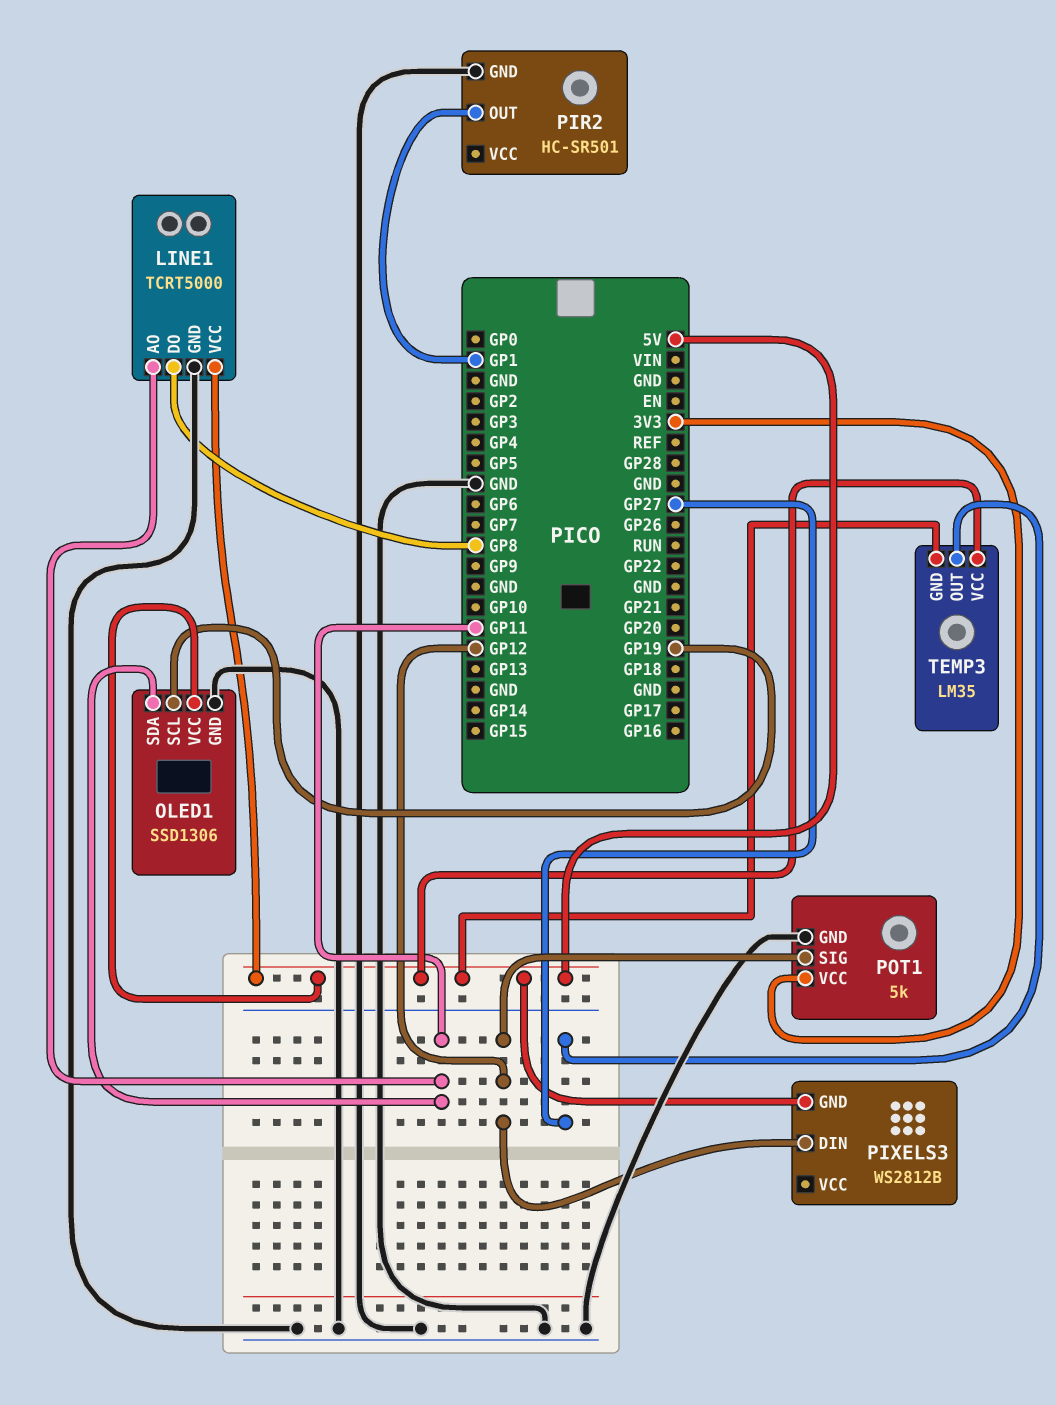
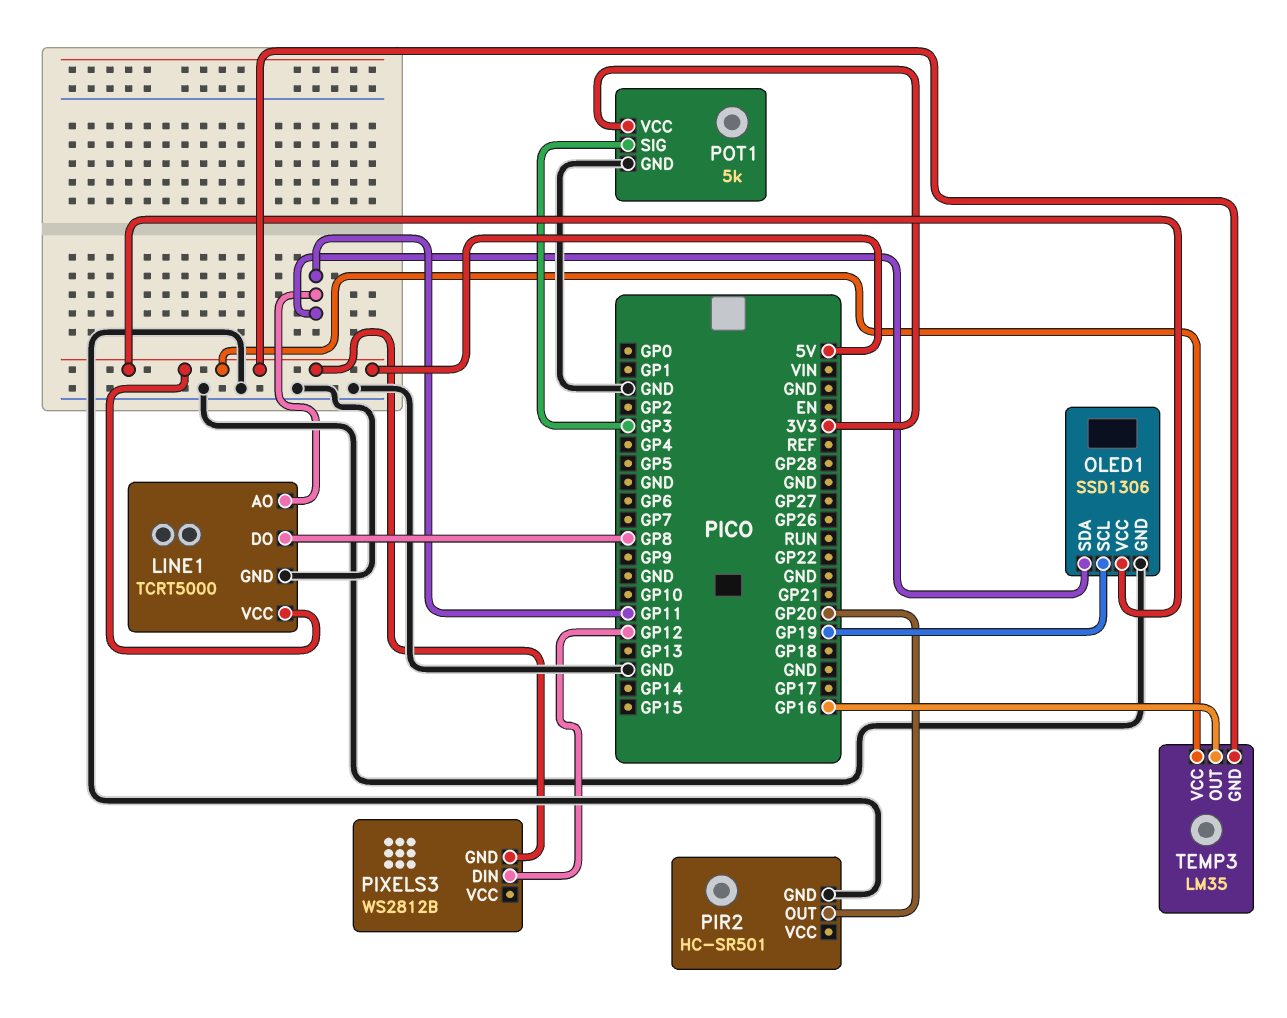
PIR2 pin OUT: GP1 -> GP20
POT1 pin SIG: GP12 -> GP3
TEMP3 pin OUT: GP27 -> GP16

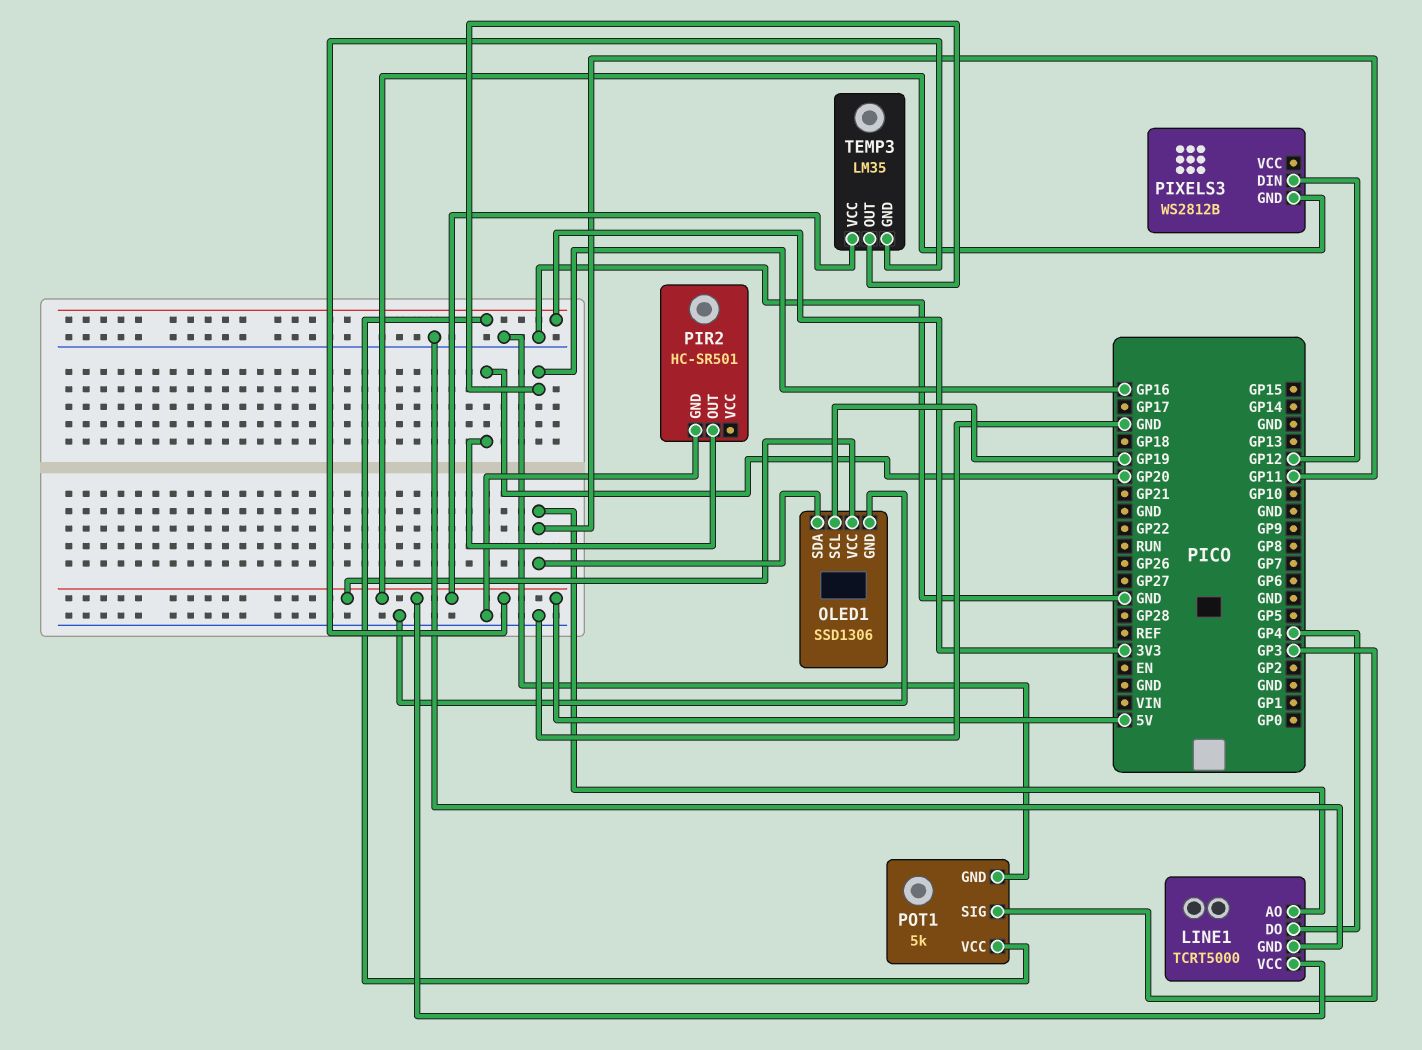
LINE1 pin DO: GP8 -> GP4

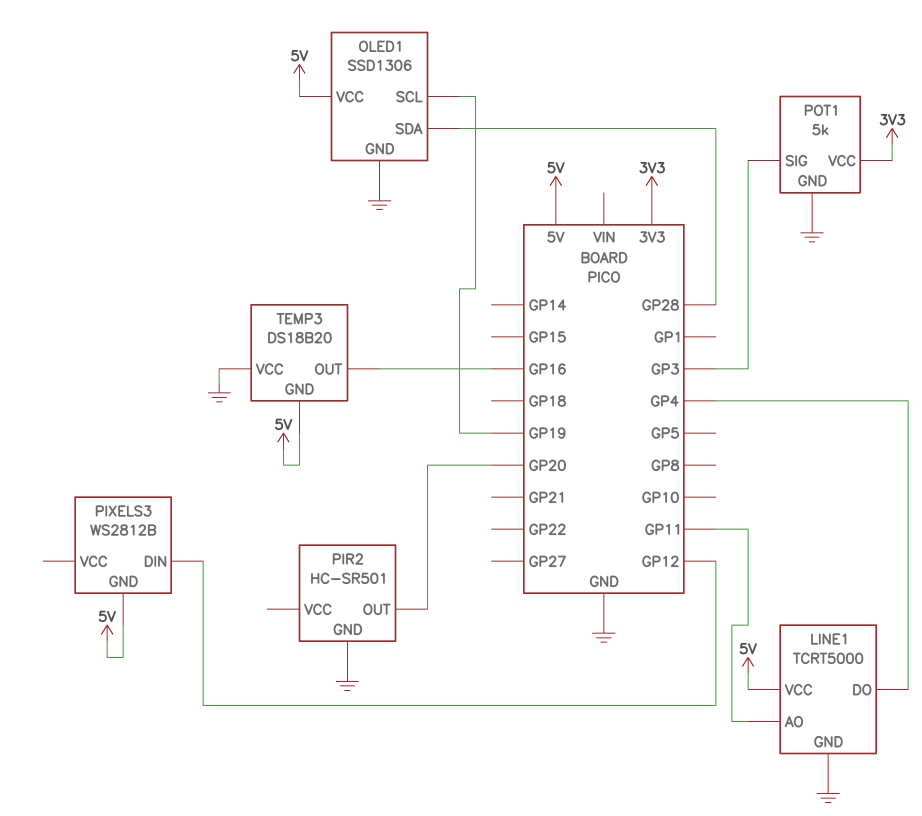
OLED1 pin SDA: GP11 -> GP28
TEMP3: LM35 -> DS18B20
TEMP3 pin VCC: 5V -> GND

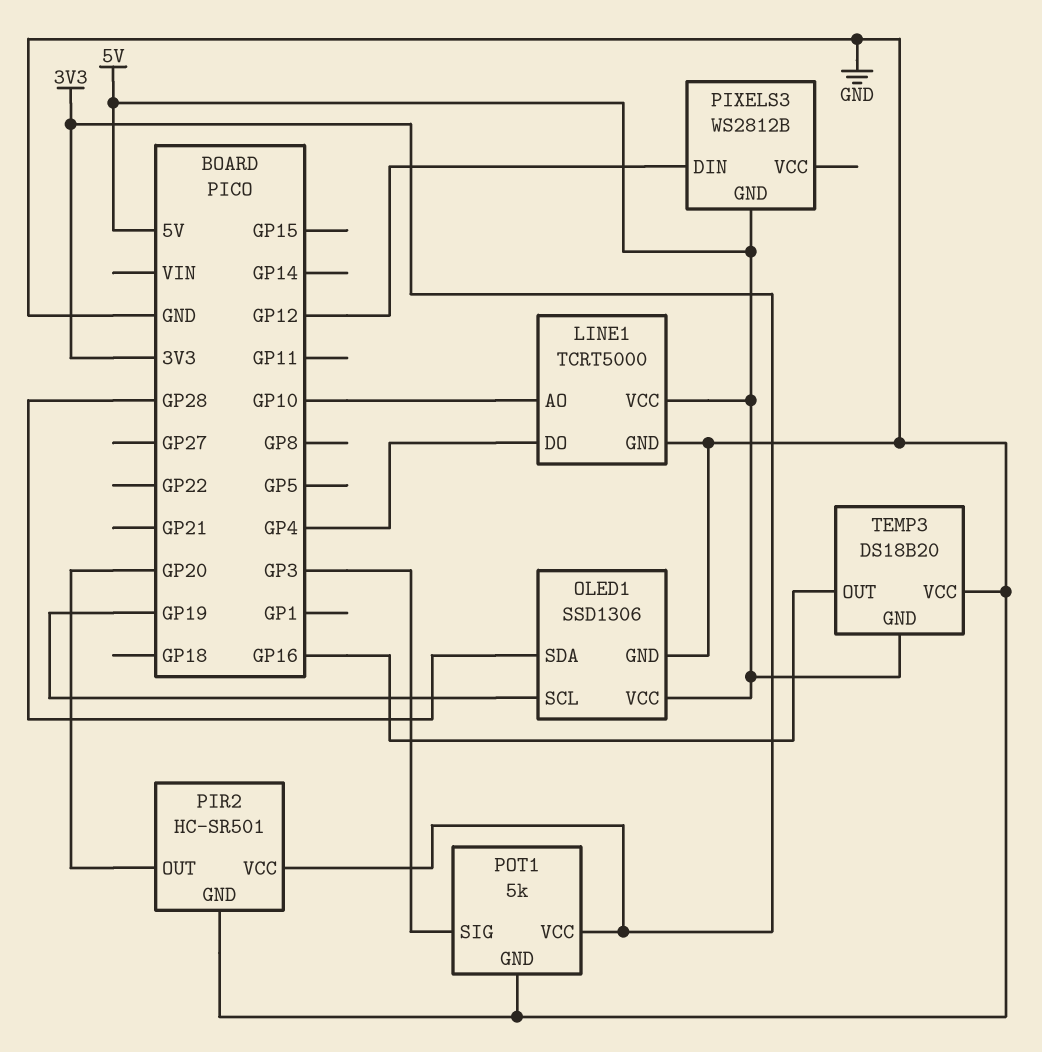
LINE1 pin AO: GP11 -> GP10
PIR2 pin VCC: none -> 3V3

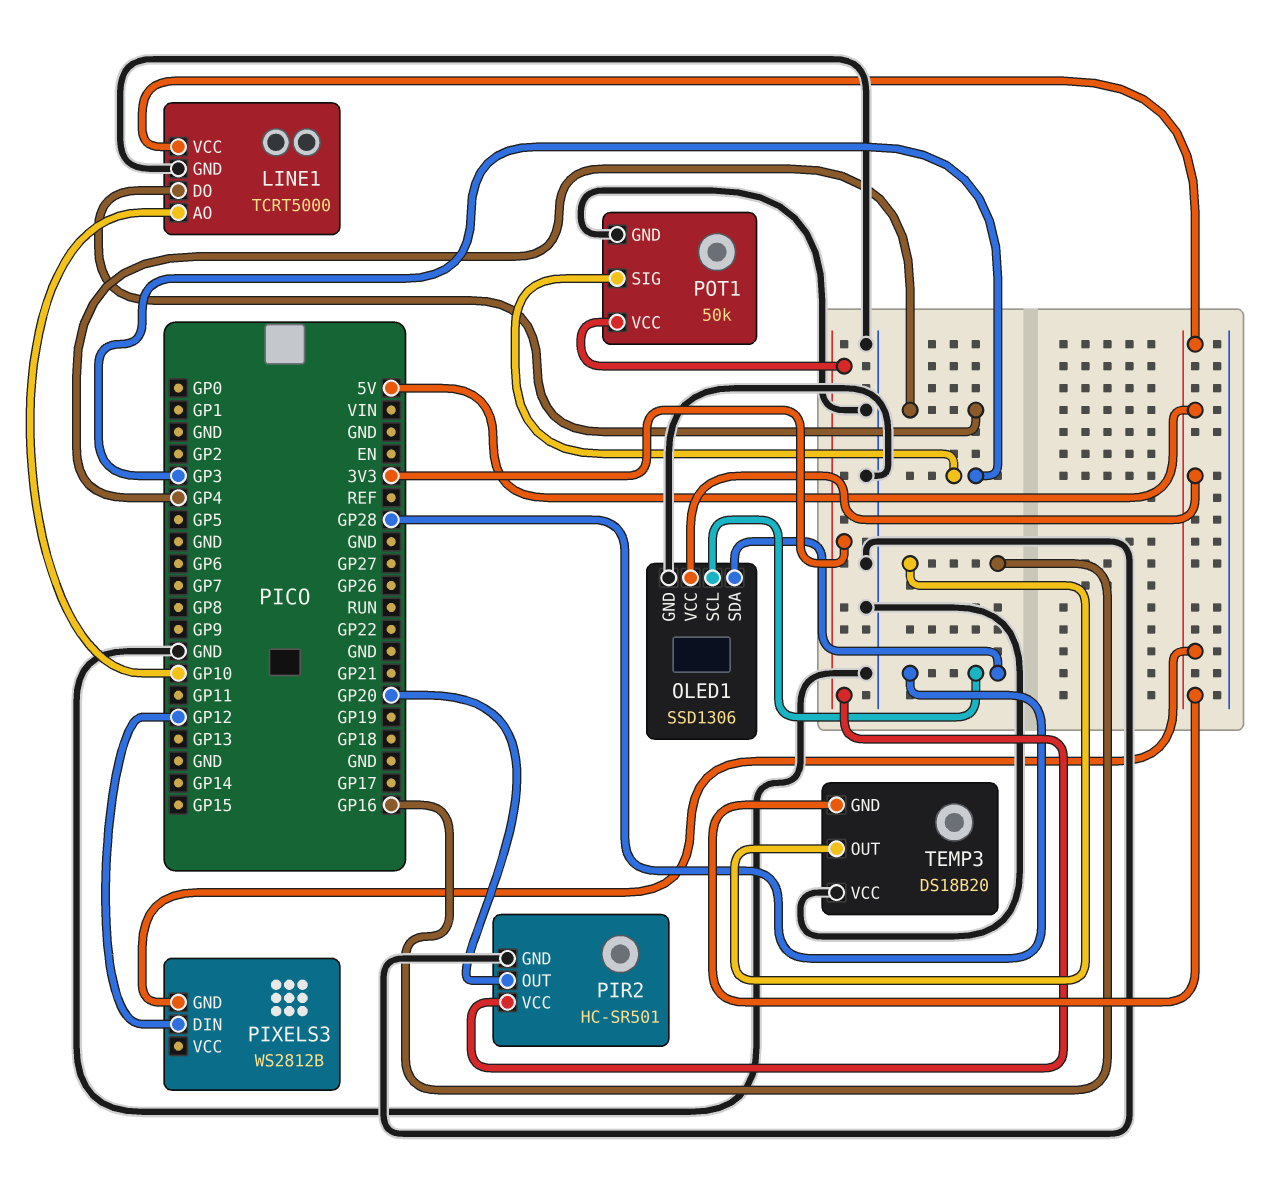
OLED1 pin SCL: GP19 -> GP28
POT1: 5k -> 50k

